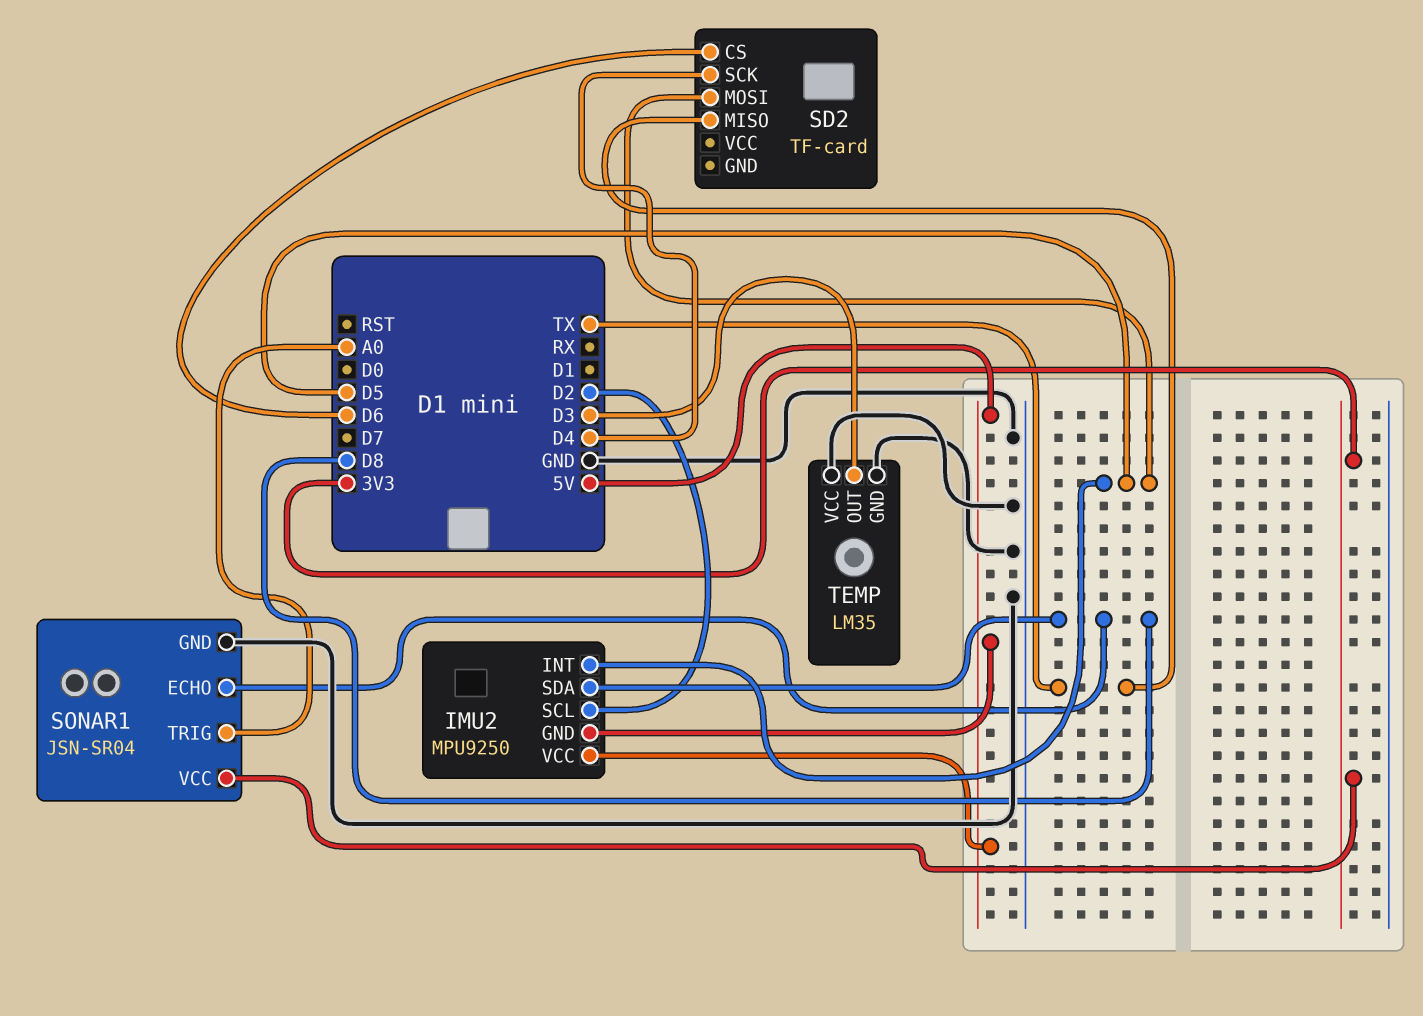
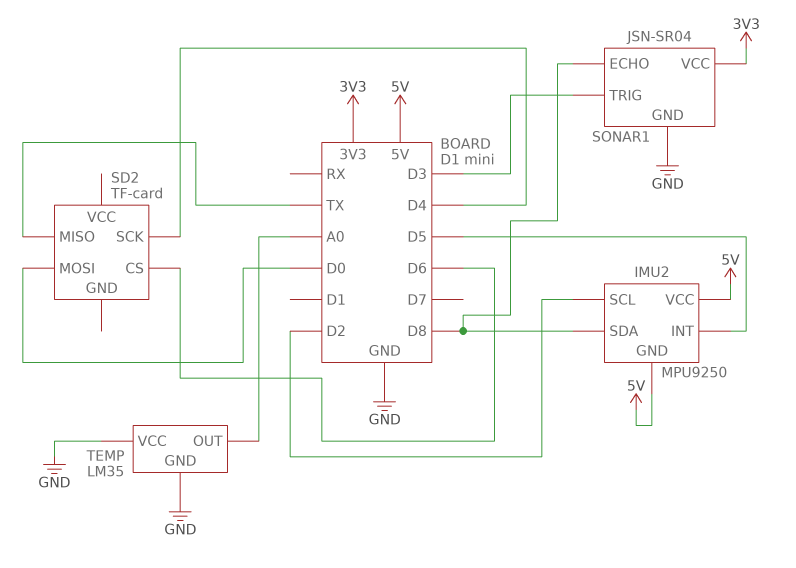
SD2 pin MOSI: D5 -> D0
SONAR1 pin TRIG: A0 -> D3
TEMP pin OUT: D3 -> A0

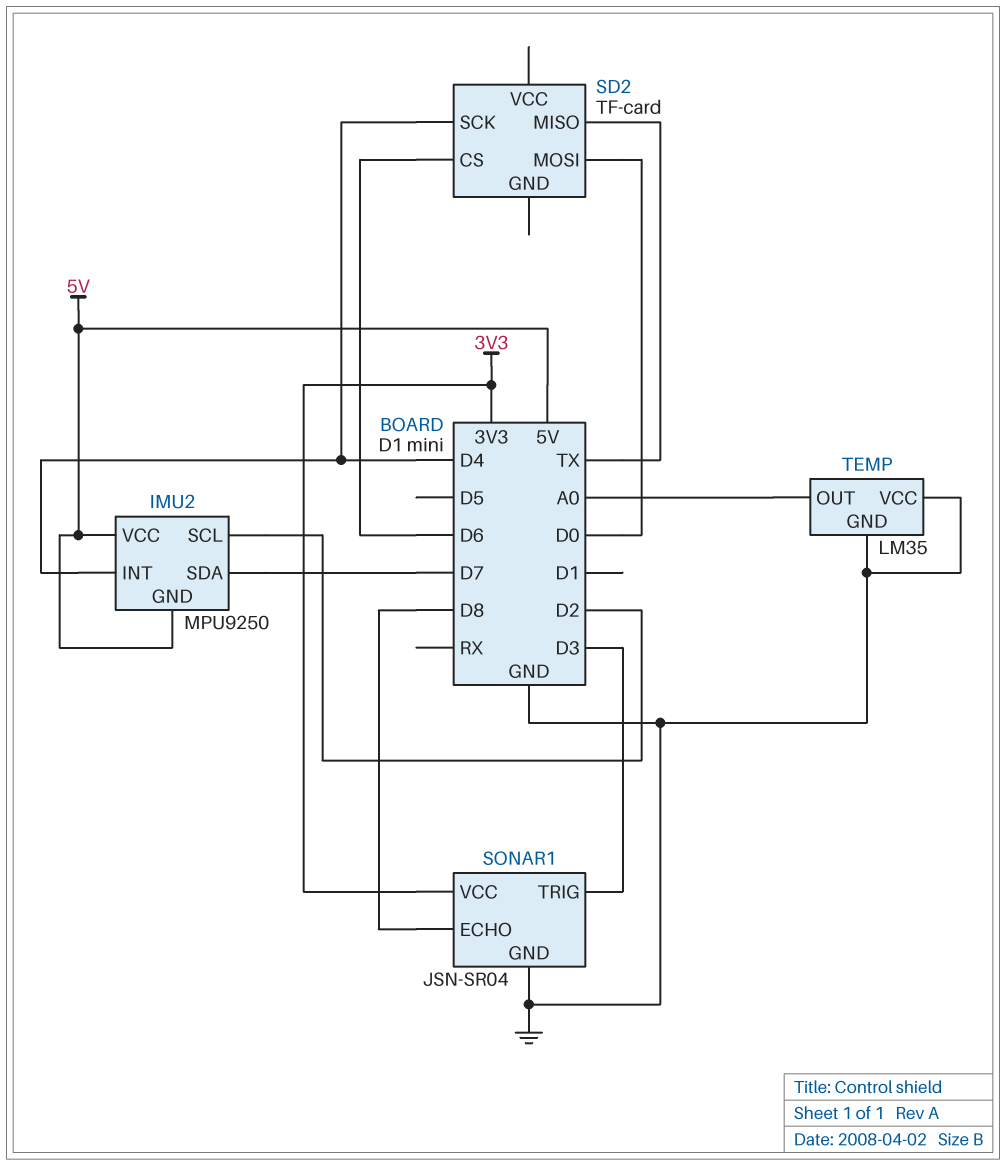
IMU2 pin INT: D5 -> D4
IMU2 pin SDA: D8 -> D7

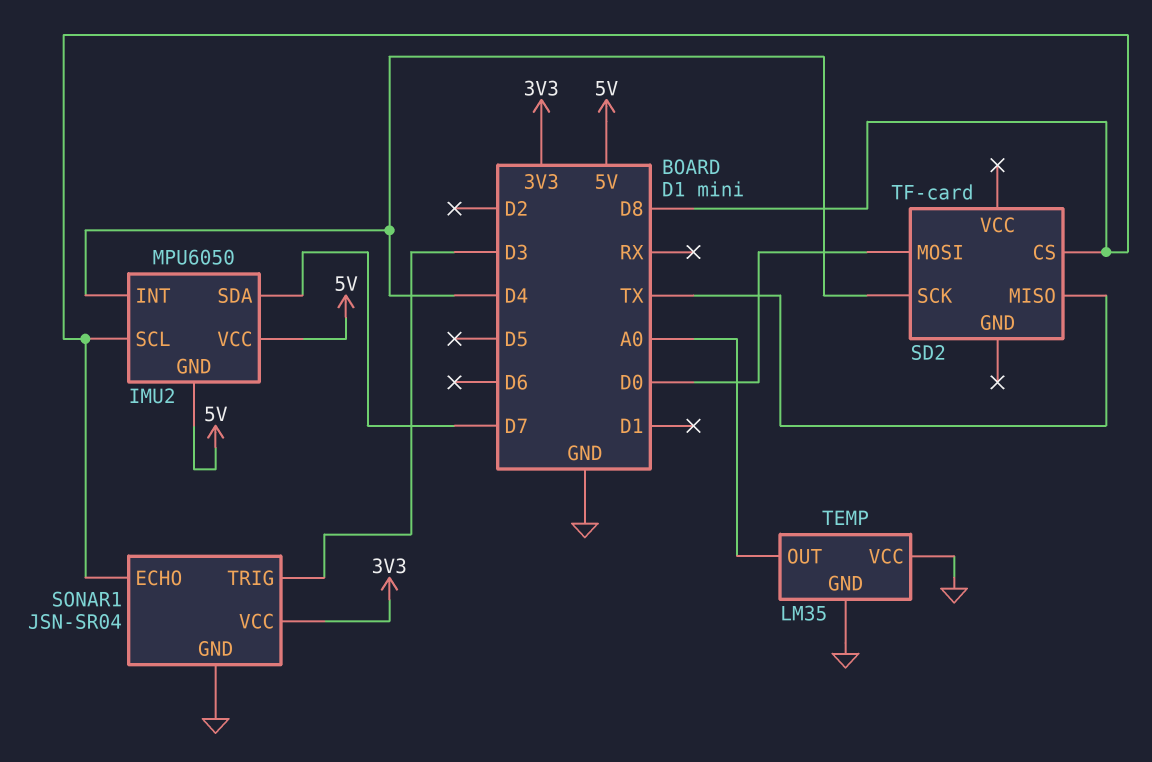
IMU2: MPU9250 -> MPU6050
IMU2 pin SCL: D2 -> D8
SD2 pin CS: D6 -> D8

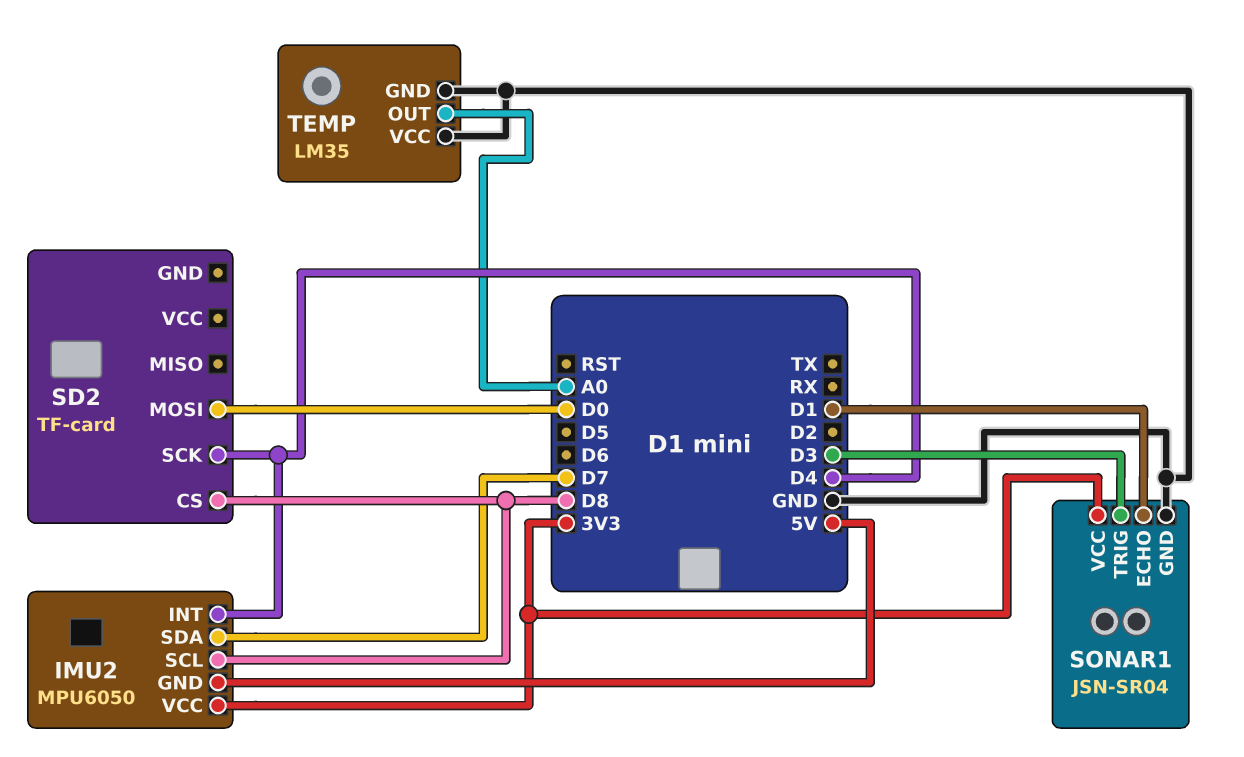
IMU2 pin VCC: 5V -> 3V3
SD2 pin MISO: TX -> none
SONAR1 pin ECHO: D8 -> D1

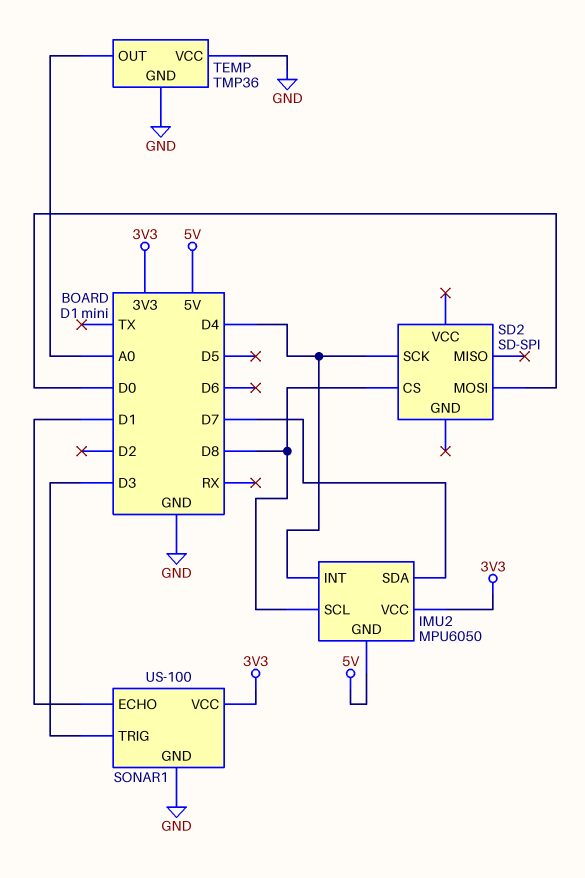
SD2: TF-card -> SD-SPI
SONAR1: JSN-SR04 -> US-100
TEMP: LM35 -> TMP36

